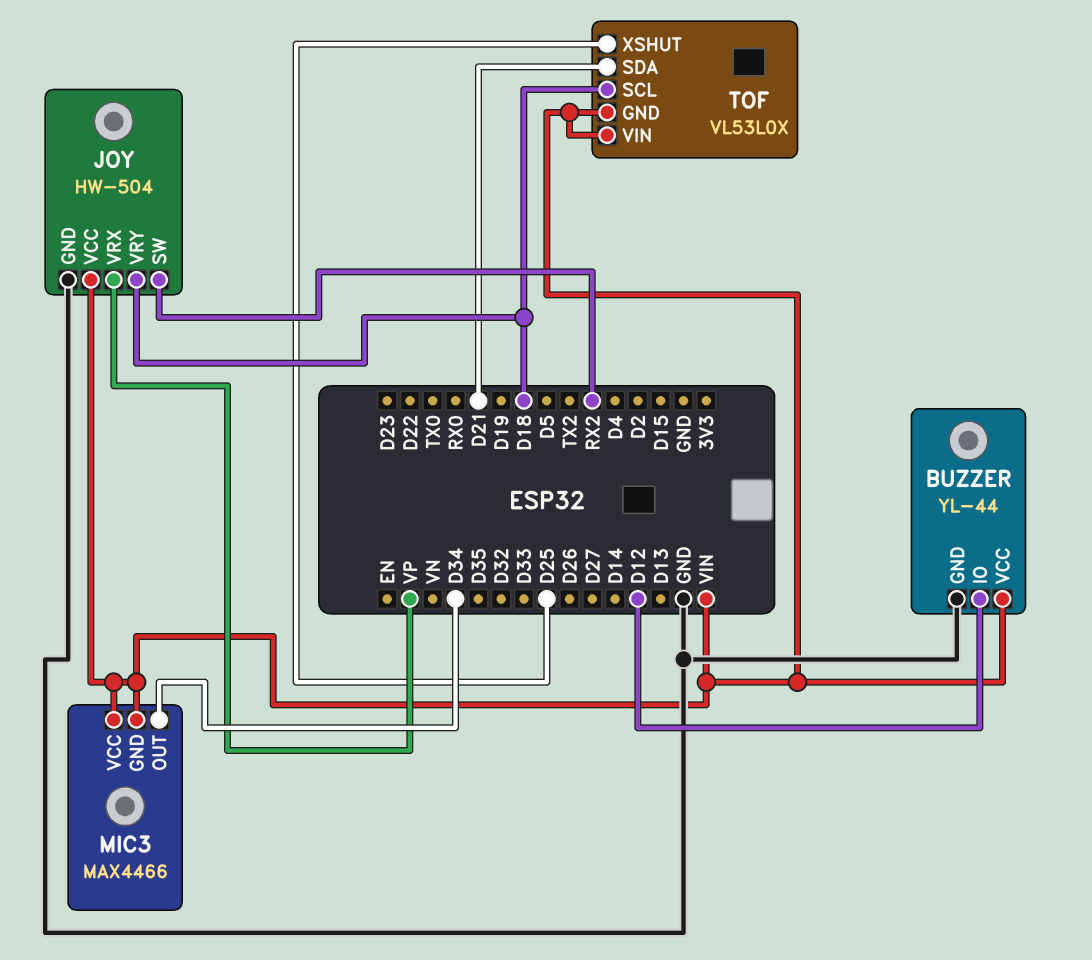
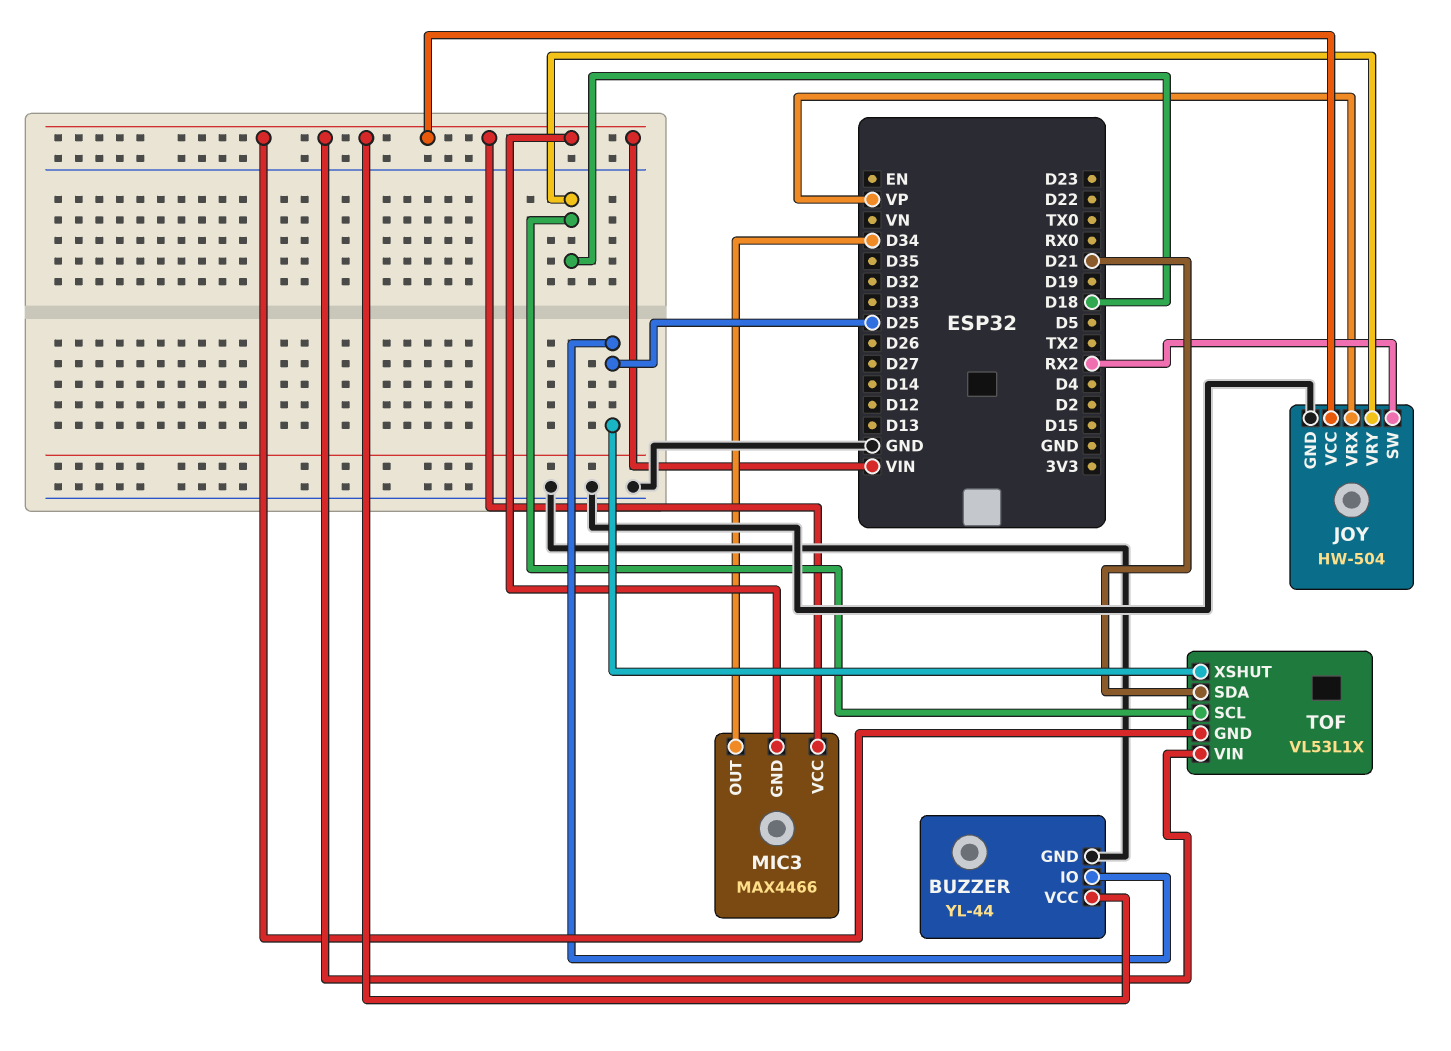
BUZZER pin IO: D12 -> D25
TOF: VL53L0X -> VL53L1X

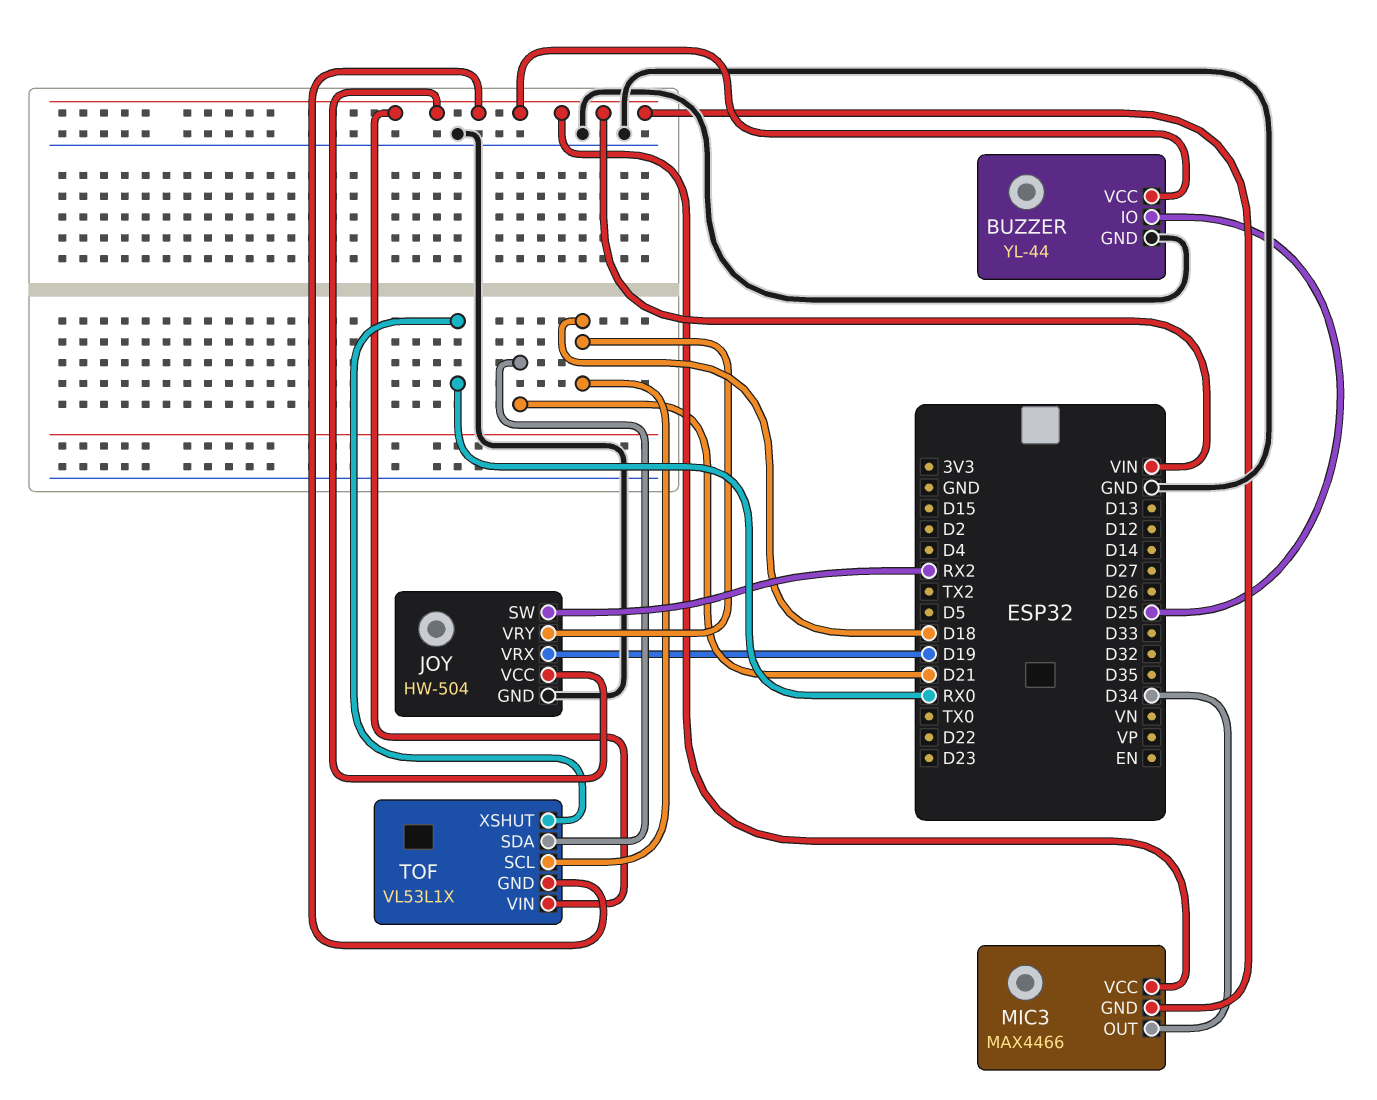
JOY pin VRX: VP -> D19
TOF pin XSHUT: D25 -> RX0

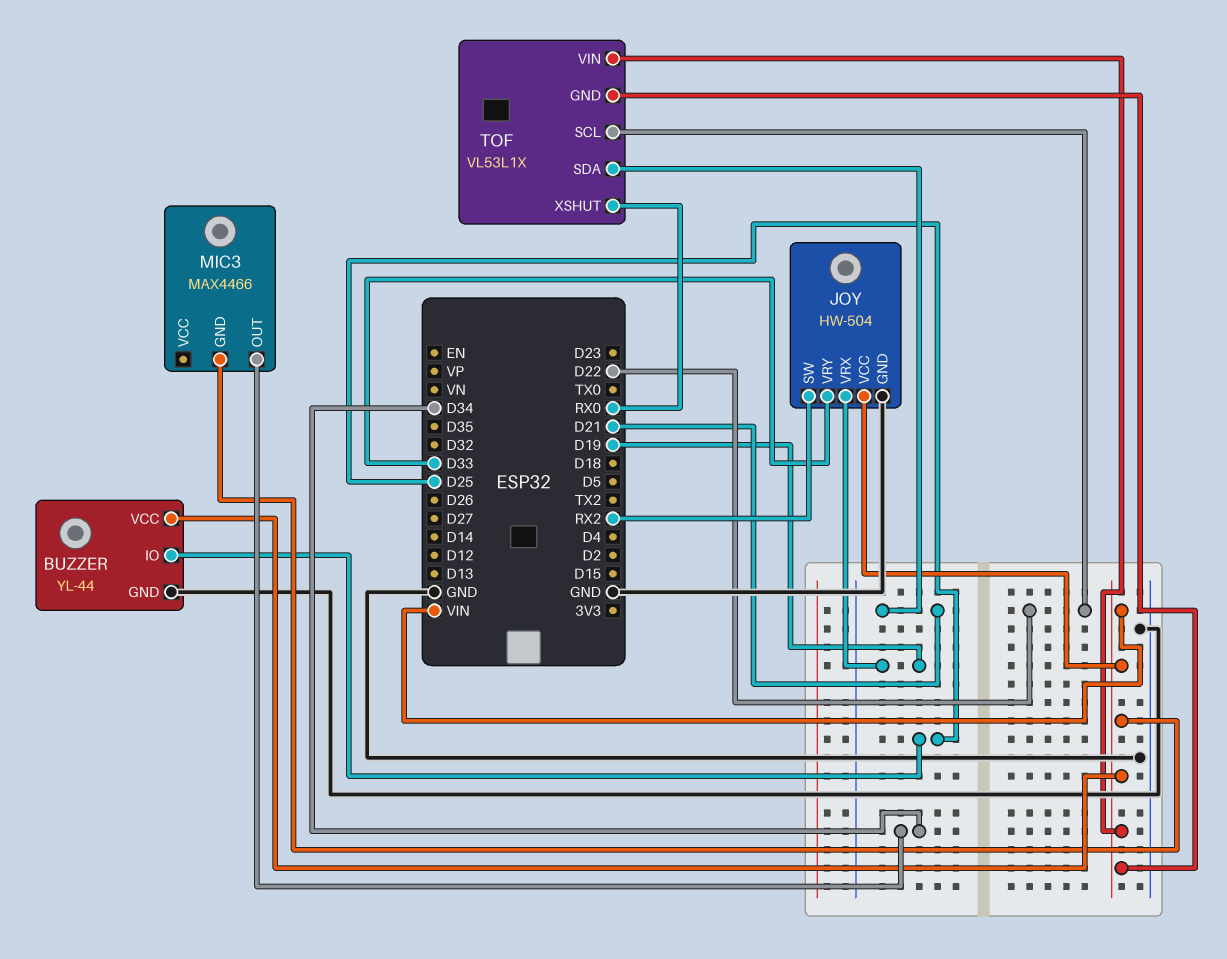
JOY pin VRY: D18 -> D33
MIC3 pin VCC: VIN -> none
TOF pin SCL: D18 -> D22

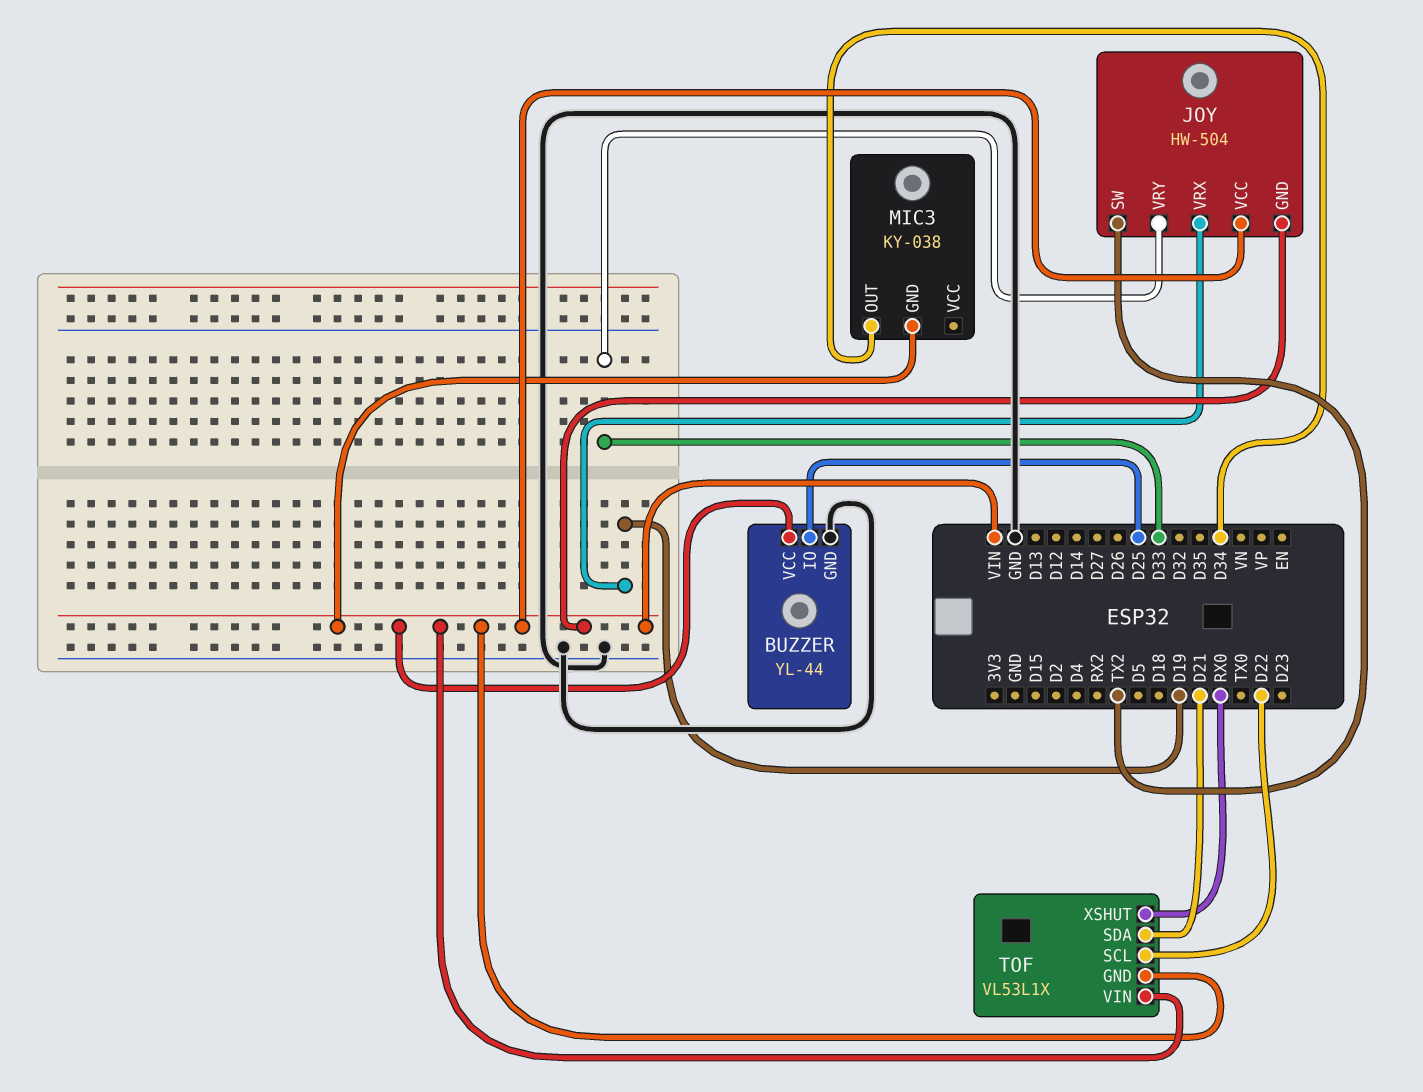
JOY pin GND: GND -> VIN
JOY pin SW: RX2 -> TX2
MIC3: MAX4466 -> KY-038

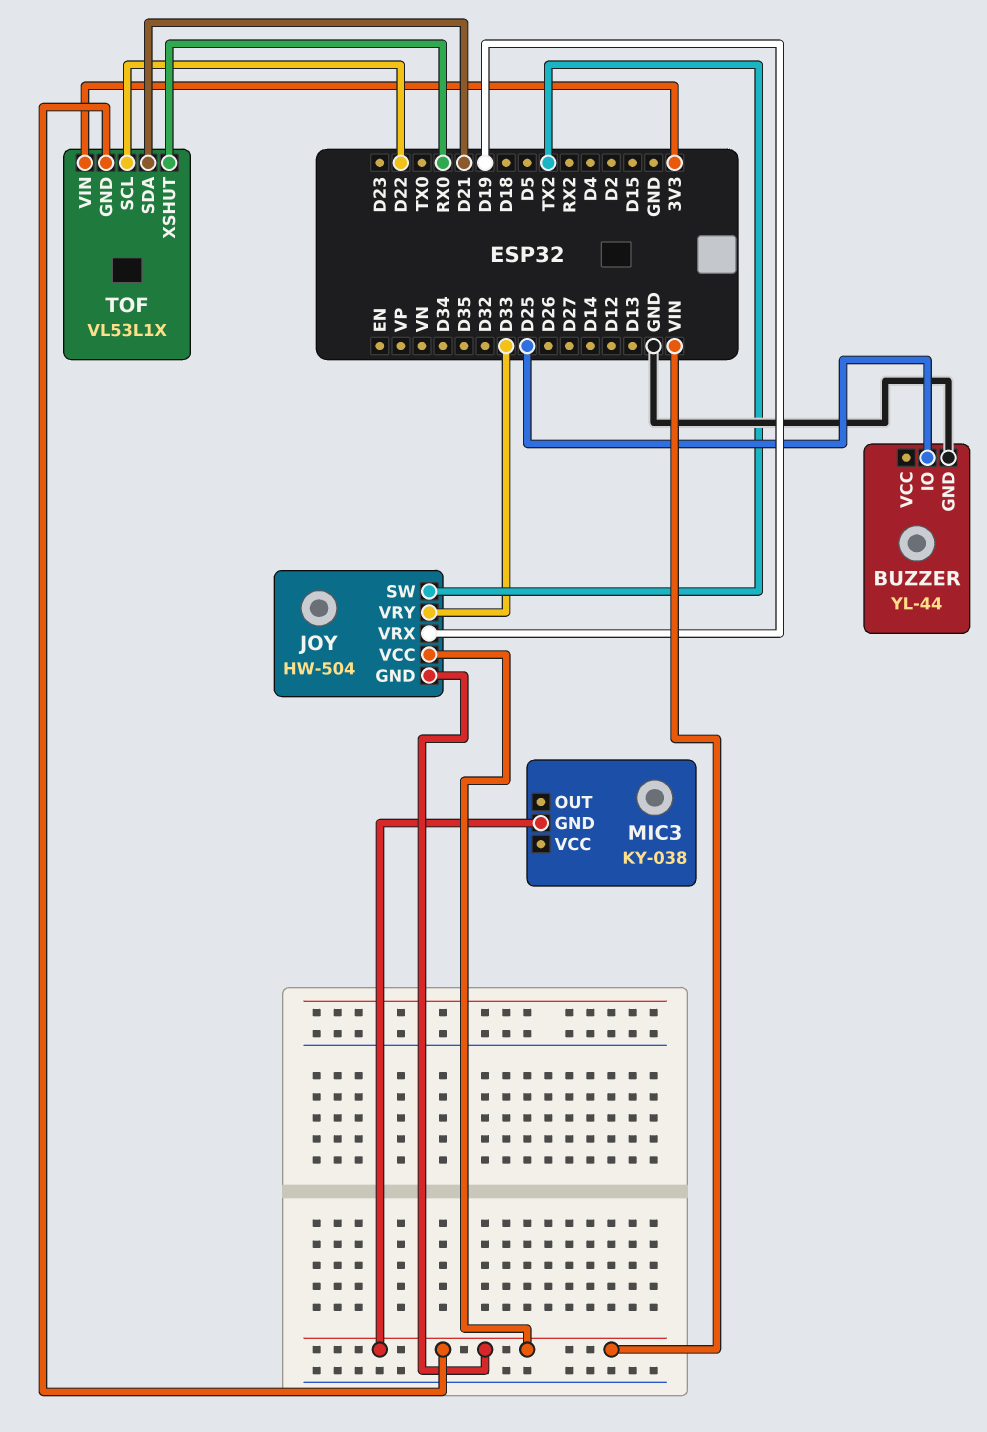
BUZZER pin VCC: VIN -> none
MIC3 pin OUT: D34 -> none
TOF pin VIN: VIN -> 3V3

